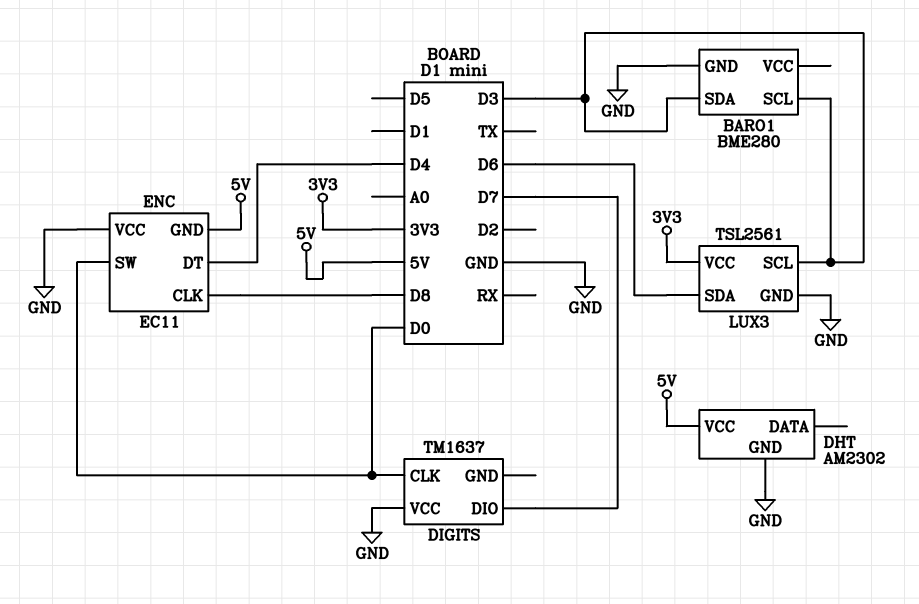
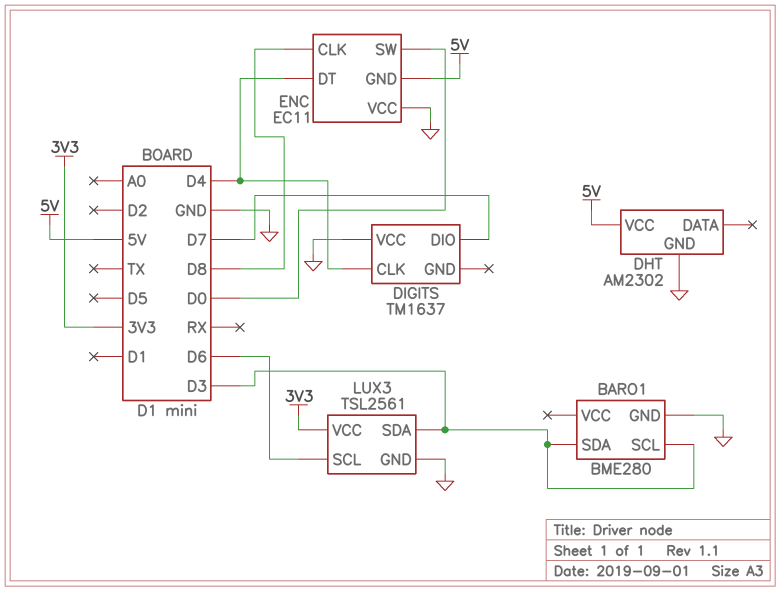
DIGITS pin CLK: D0 -> D4
LUX3 pin SCL: D3 -> D6
LUX3 pin SDA: D6 -> D3

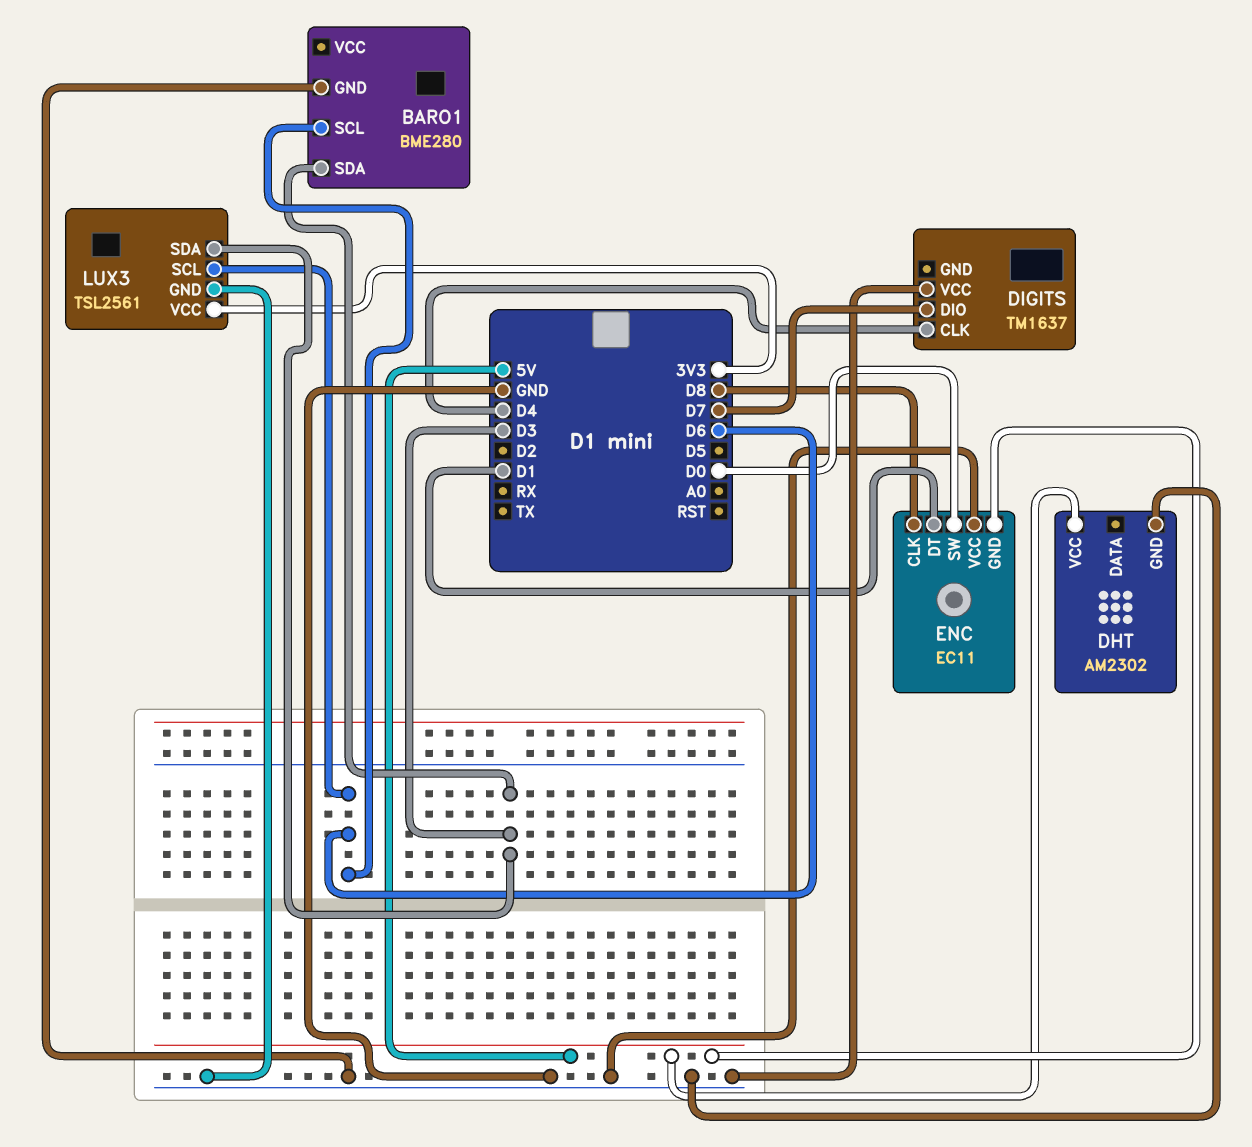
BARO1 pin SCL: D3 -> D6
ENC pin DT: D4 -> D1

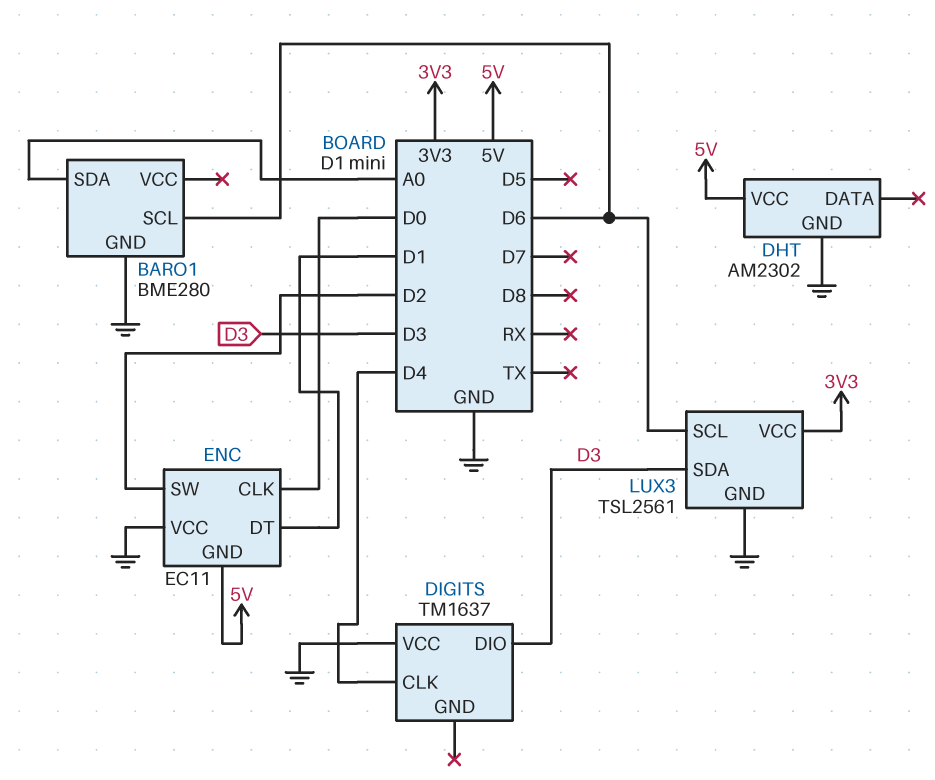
BARO1 pin SDA: D3 -> A0
DIGITS pin DIO: D7 -> D3
ENC pin CLK: D8 -> D0
ENC pin SW: D0 -> D2

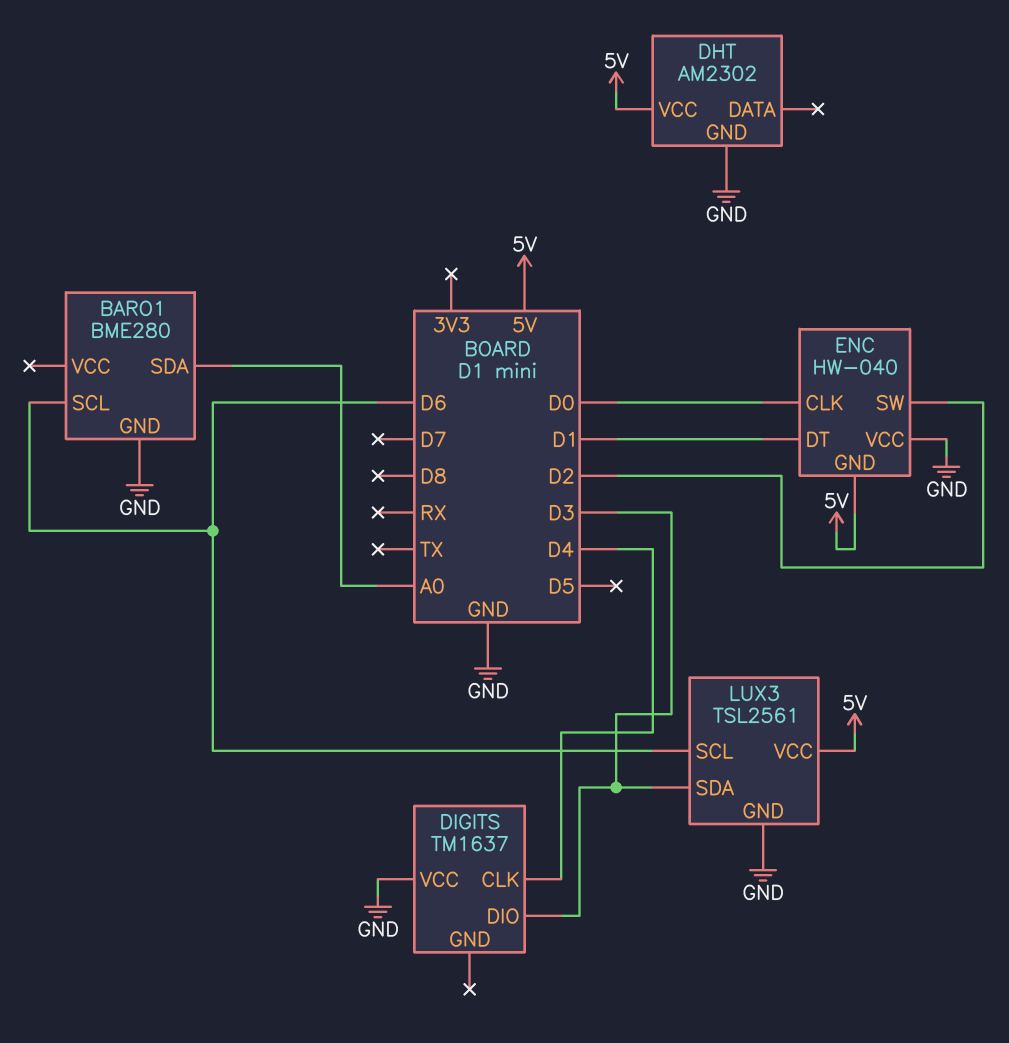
ENC: EC11 -> HW-040
LUX3 pin VCC: 3V3 -> 5V

